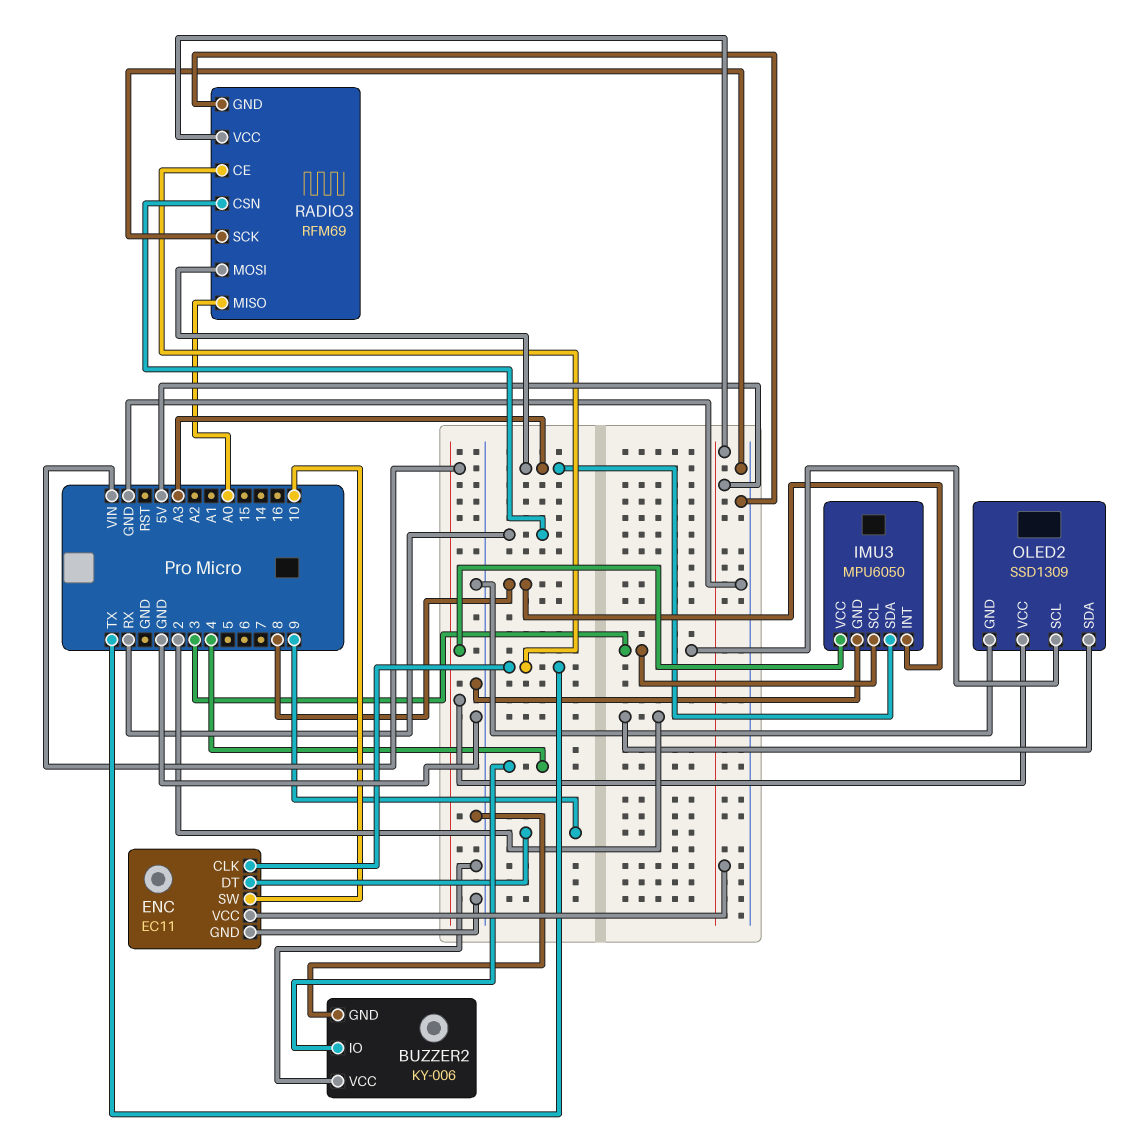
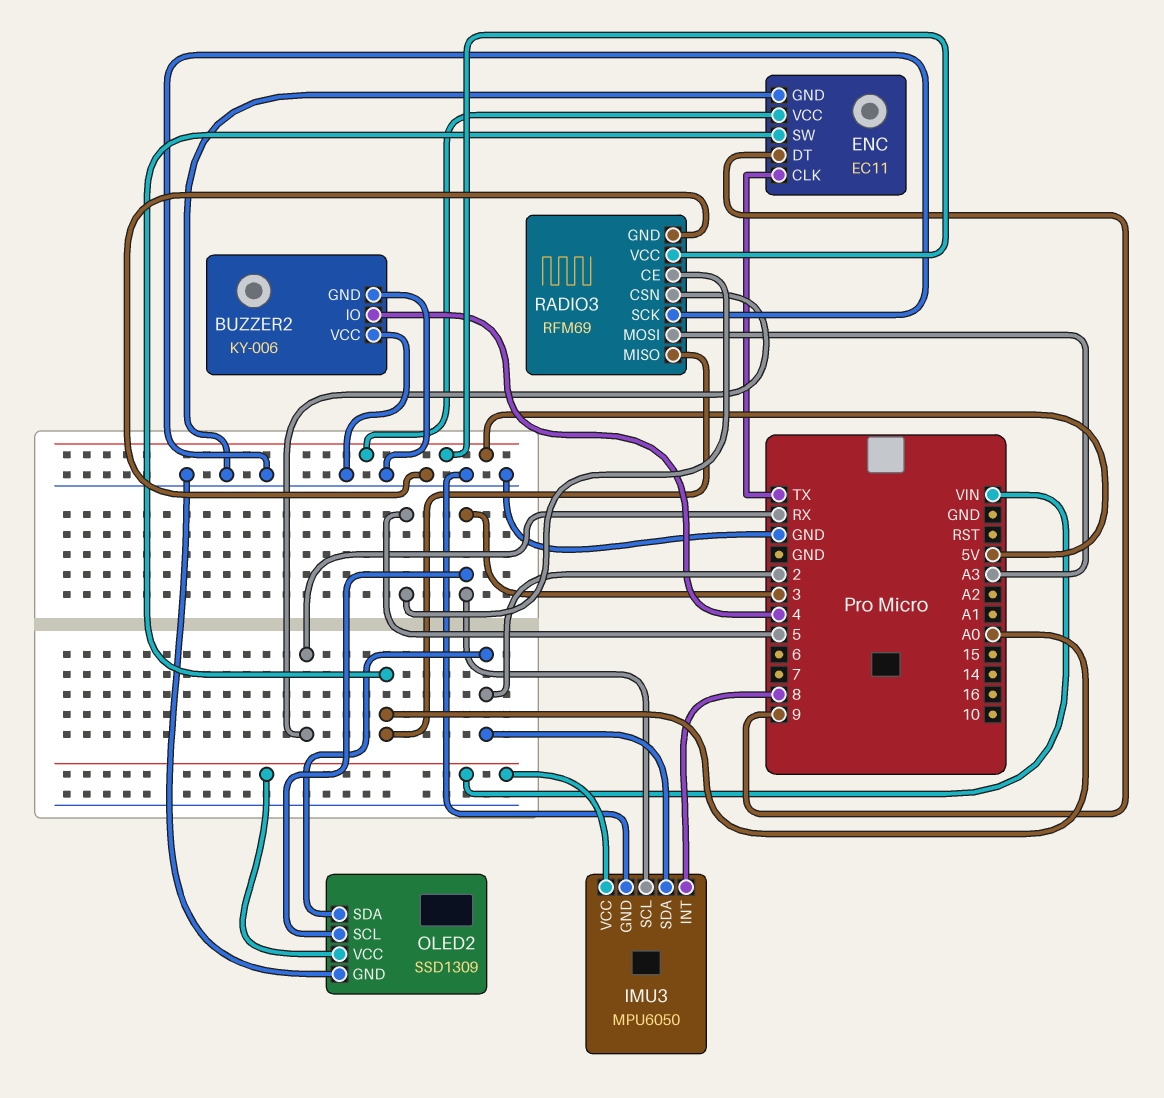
ENC pin SW: 10 -> A0
IMU3 pin SDA: A3 -> 2
RADIO3 pin CE: TX -> 5

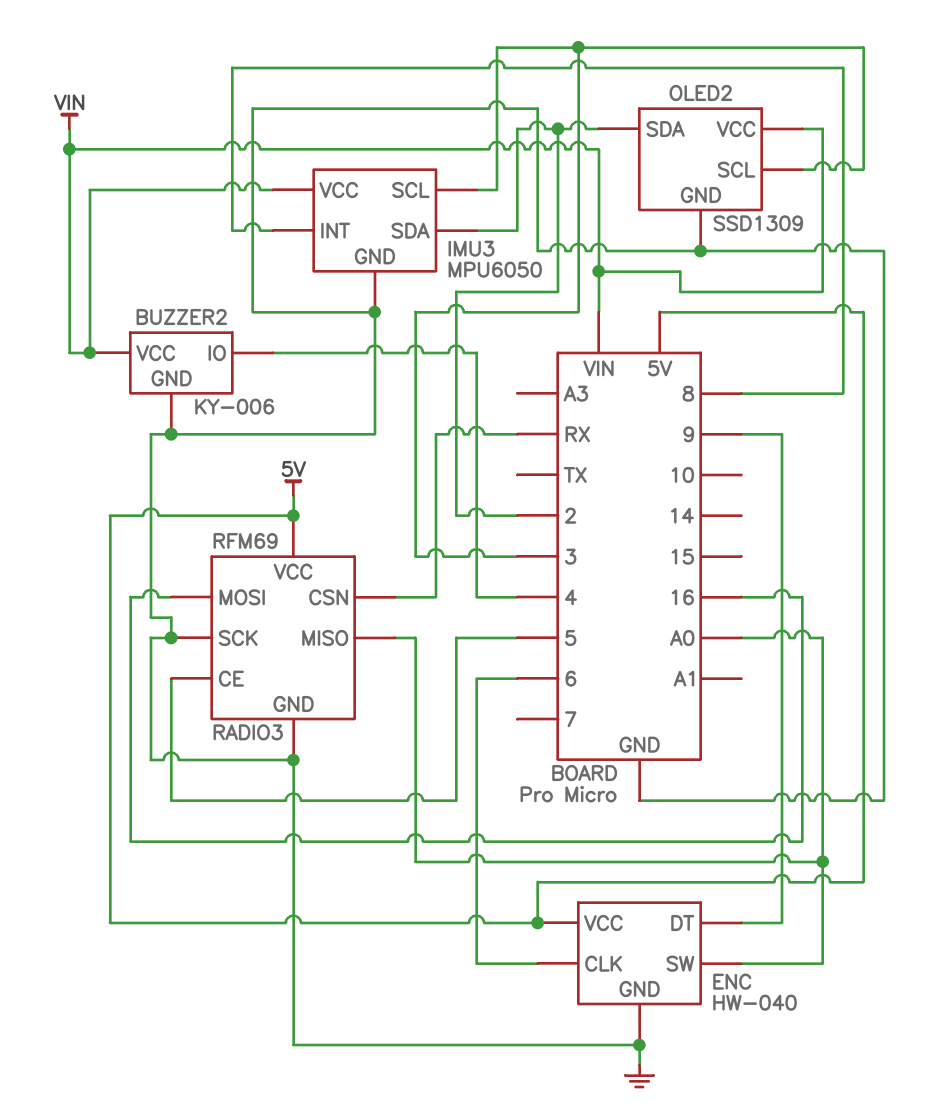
BUZZER2 pin VCC: GND -> VIN
ENC: EC11 -> HW-040
ENC pin CLK: TX -> 6
RADIO3 pin MOSI: A3 -> 16

